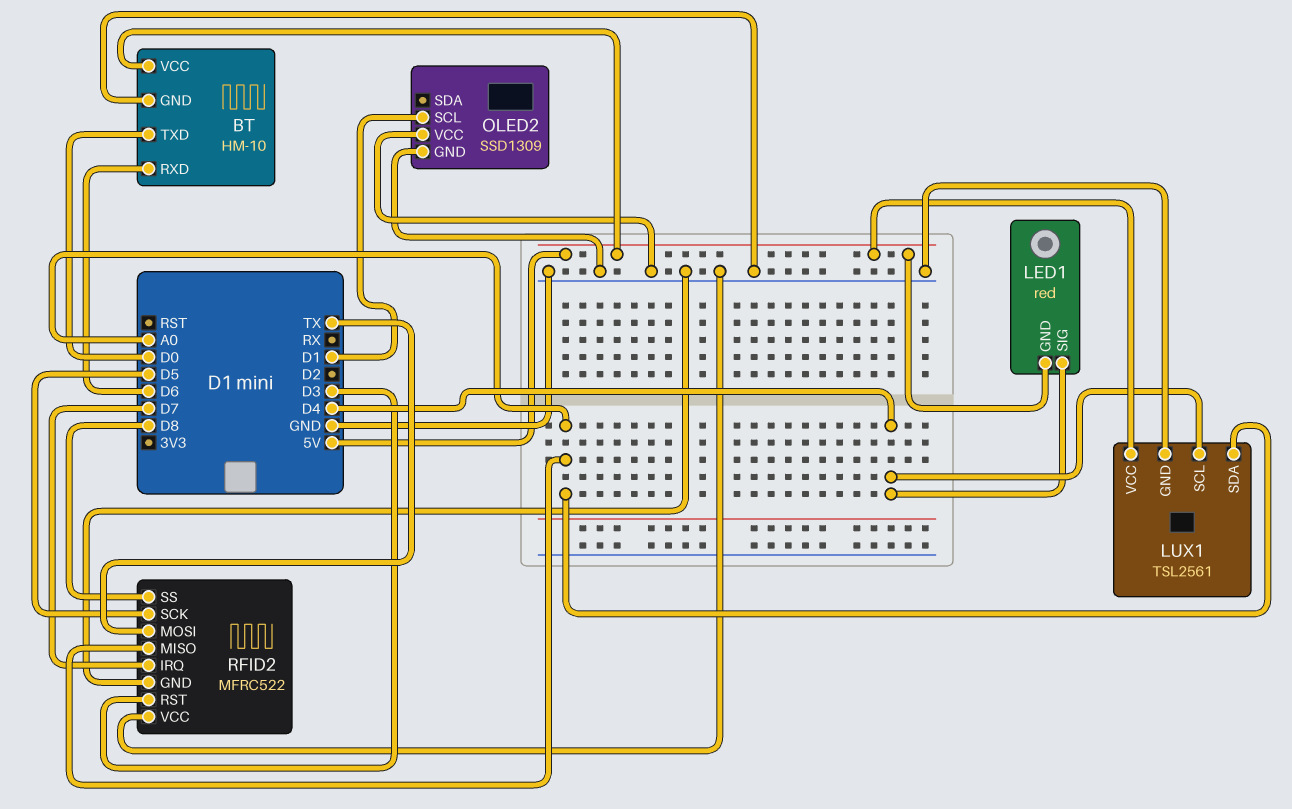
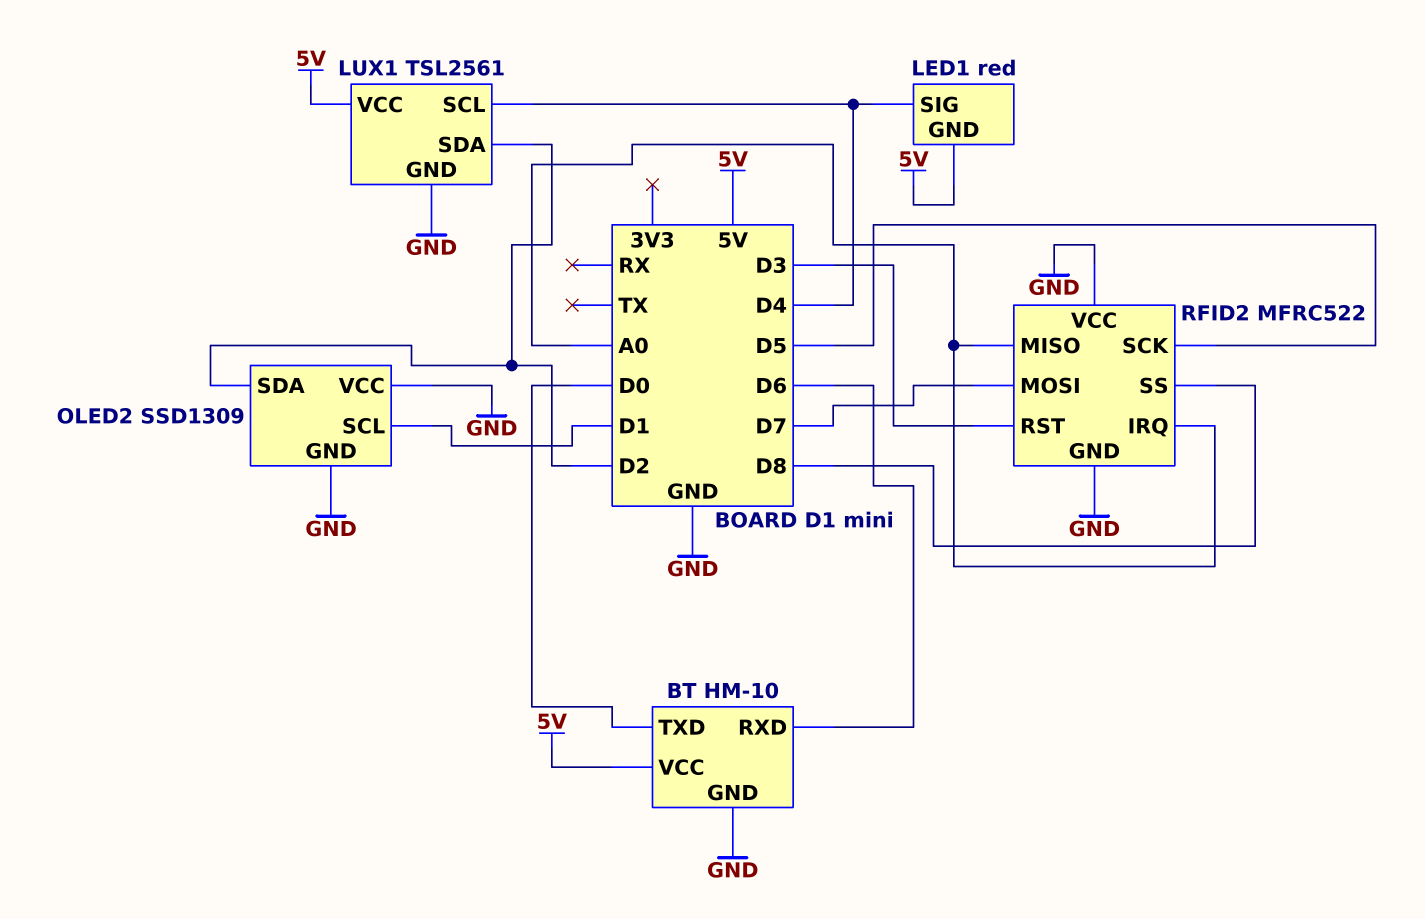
LUX1 pin SDA: A0 -> D2
OLED2 pin SDA: none -> D2
RFID2 pin IRQ: D7 -> A0
RFID2 pin MOSI: TX -> D7

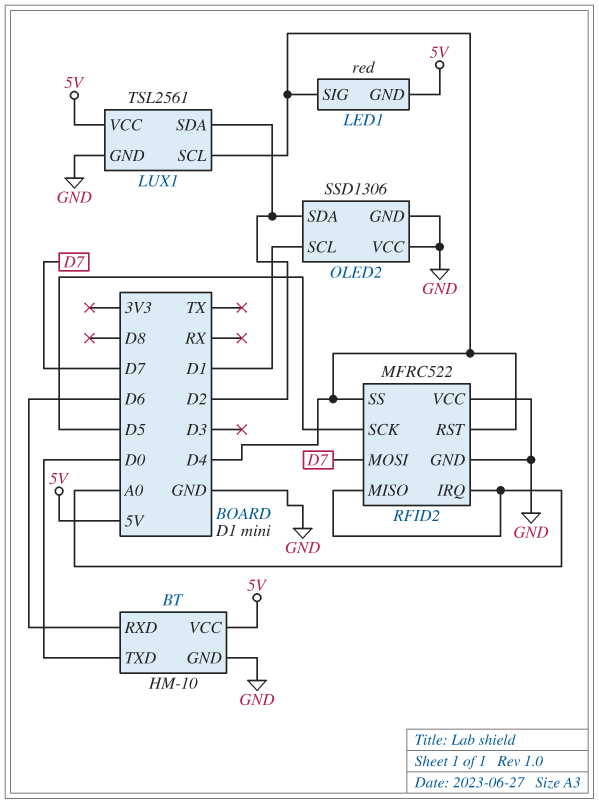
OLED2: SSD1309 -> SSD1306
RFID2 pin RST: D3 -> D4
RFID2 pin SS: D8 -> D4

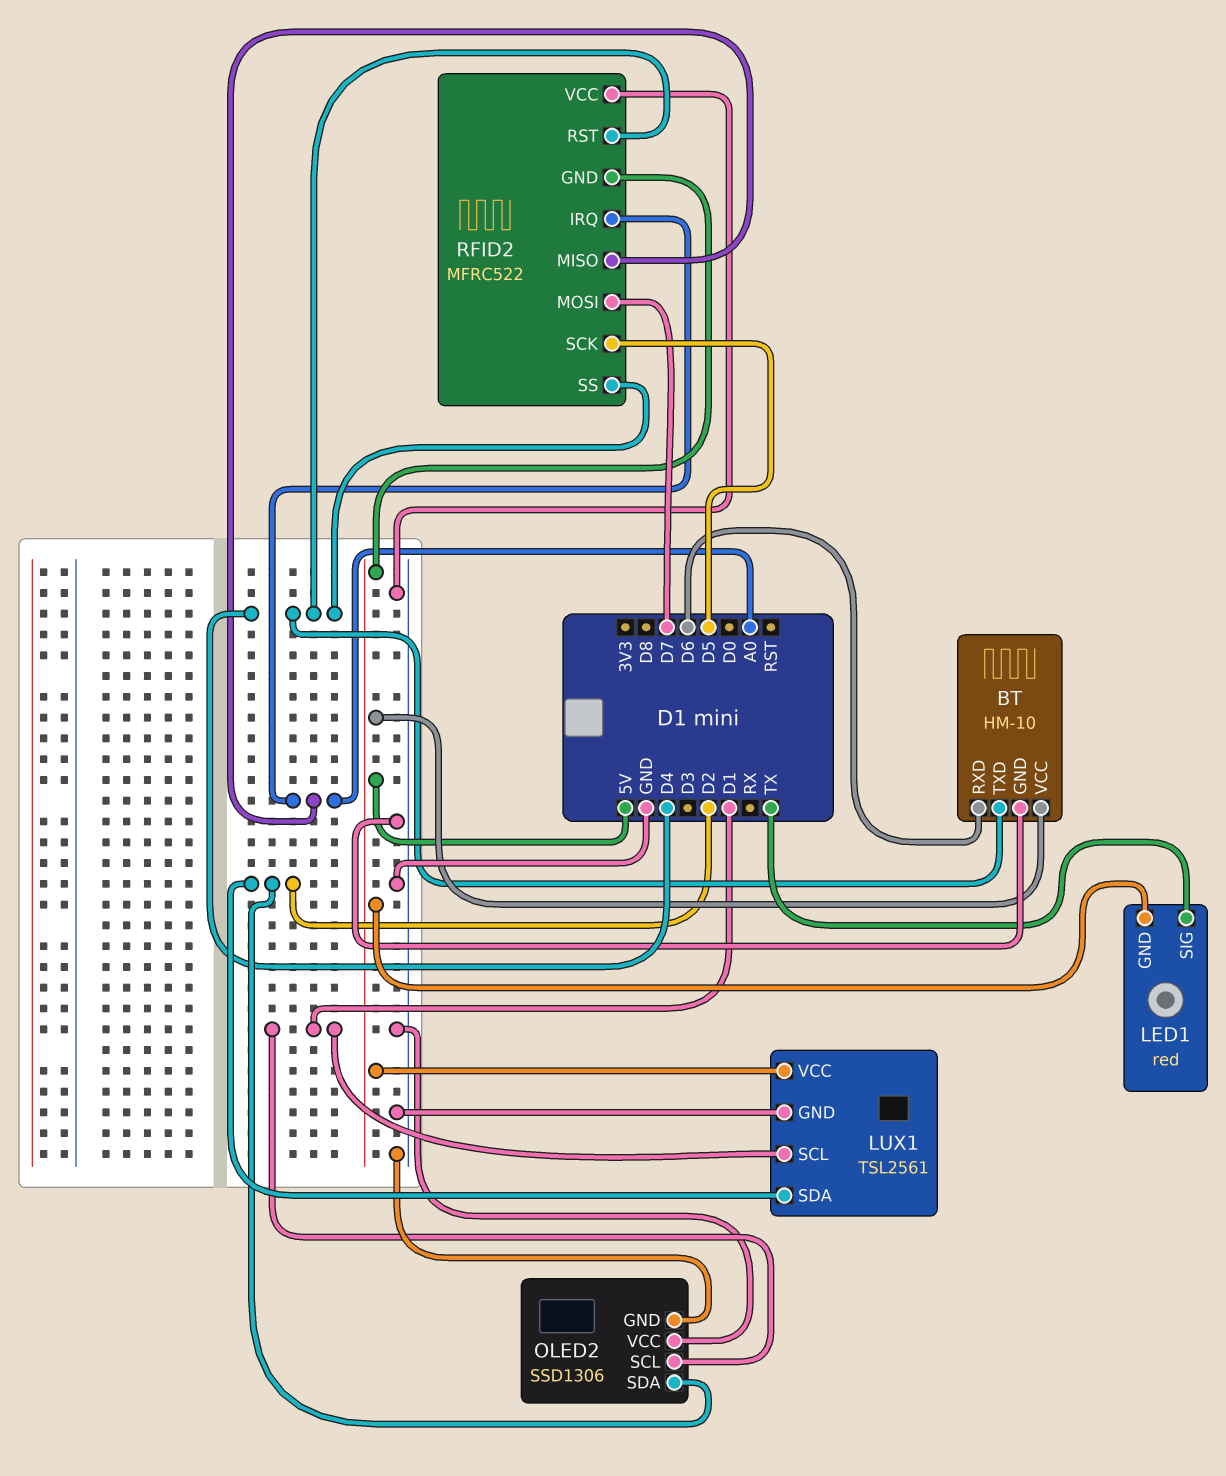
BT pin TXD: D0 -> D4
LED1 pin SIG: D4 -> TX
LUX1 pin SCL: D4 -> D1
RFID2 pin GND: GND -> 5V

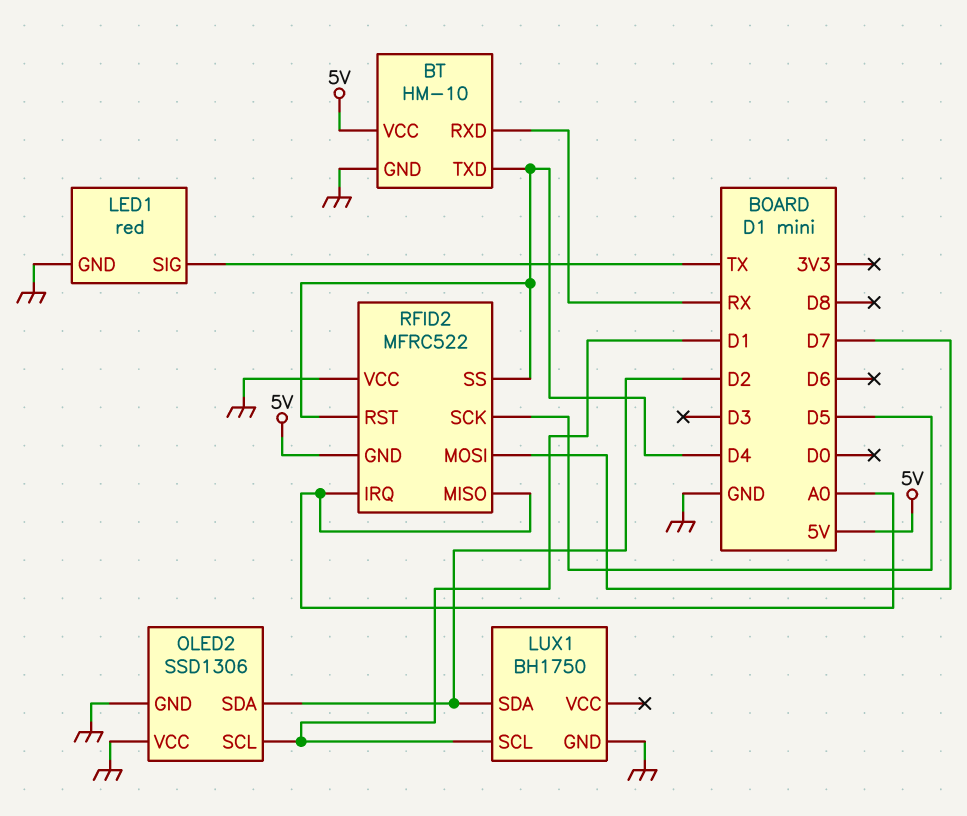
BT pin RXD: D6 -> RX
LED1 pin GND: 5V -> GND
LUX1: TSL2561 -> BH1750
LUX1 pin VCC: 5V -> none

